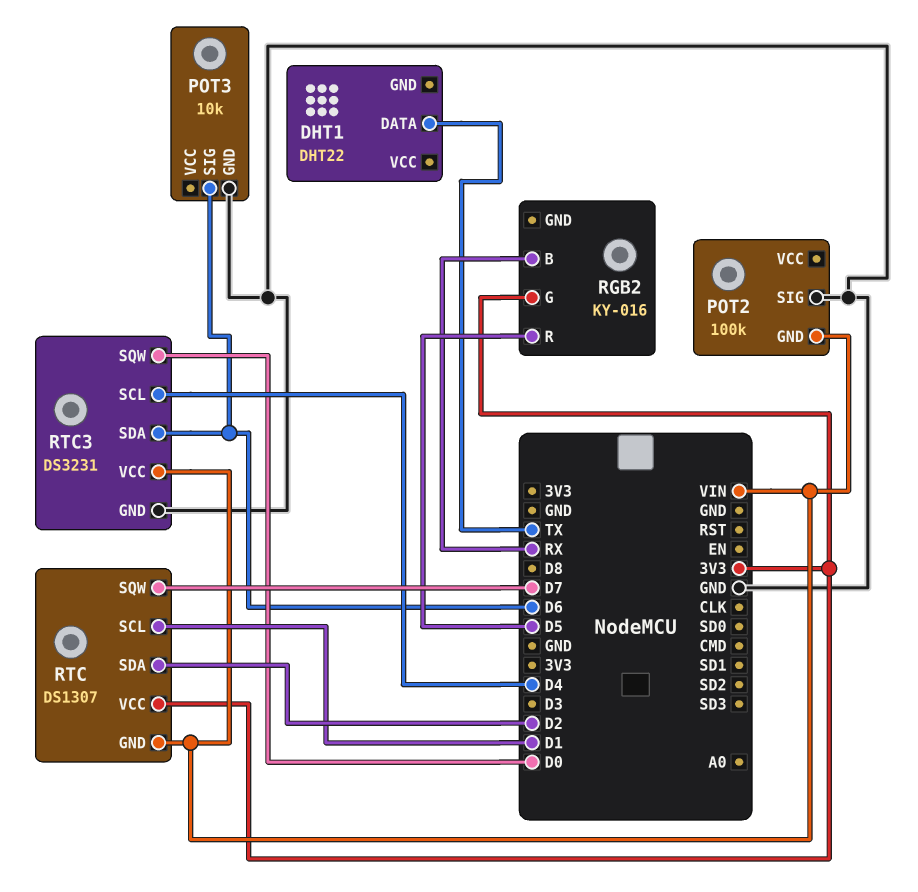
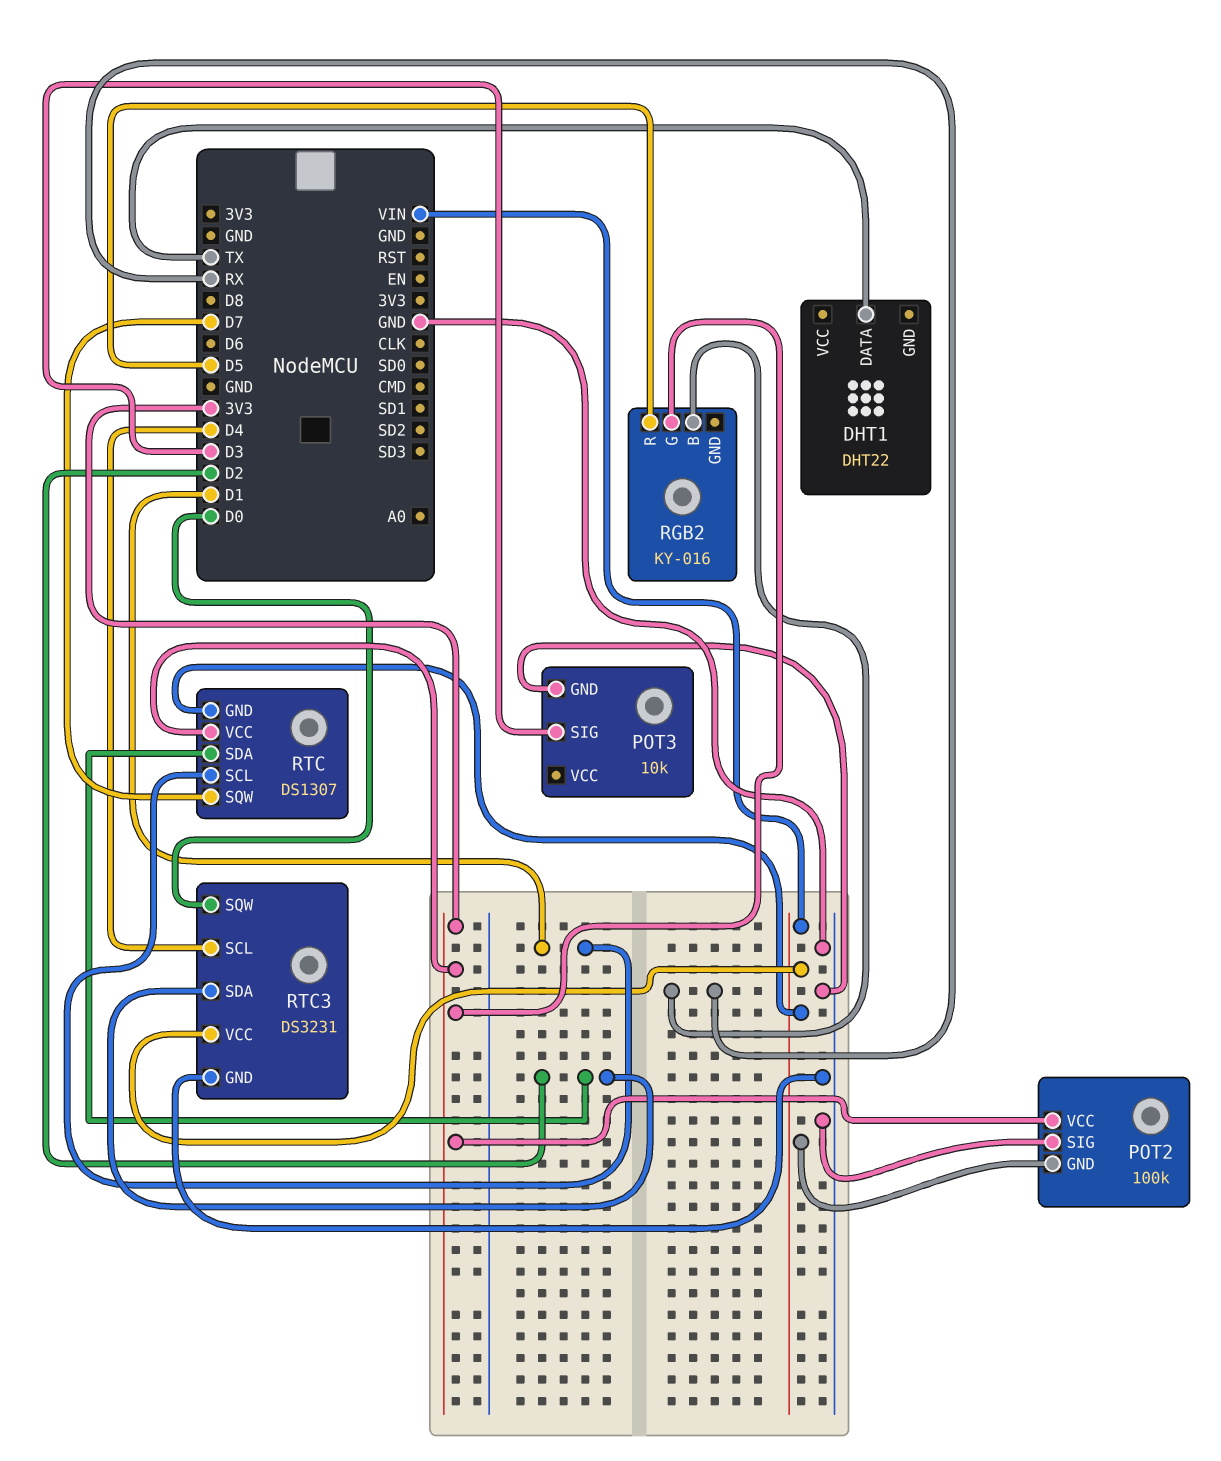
POT2 pin VCC: none -> 3V3
POT3 pin SIG: D6 -> D3
RTC3 pin SDA: D6 -> D2

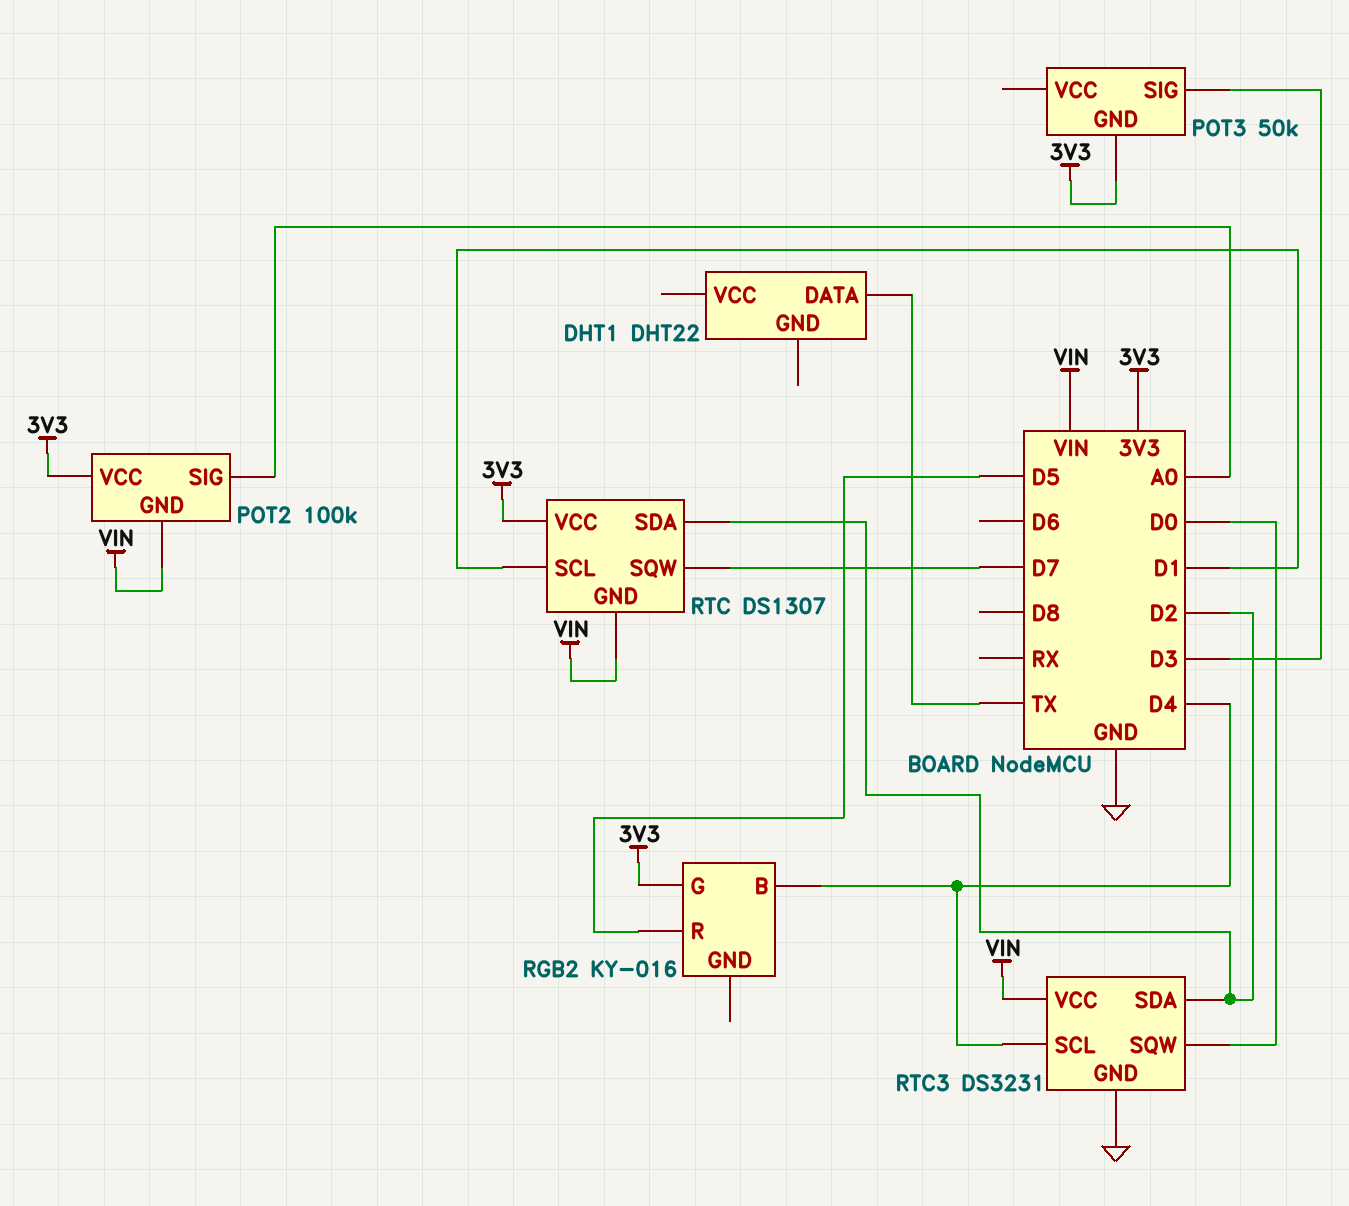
POT2 pin SIG: GND -> A0
POT3: 10k -> 50k
POT3 pin GND: GND -> 3V3
RGB2 pin B: RX -> D4

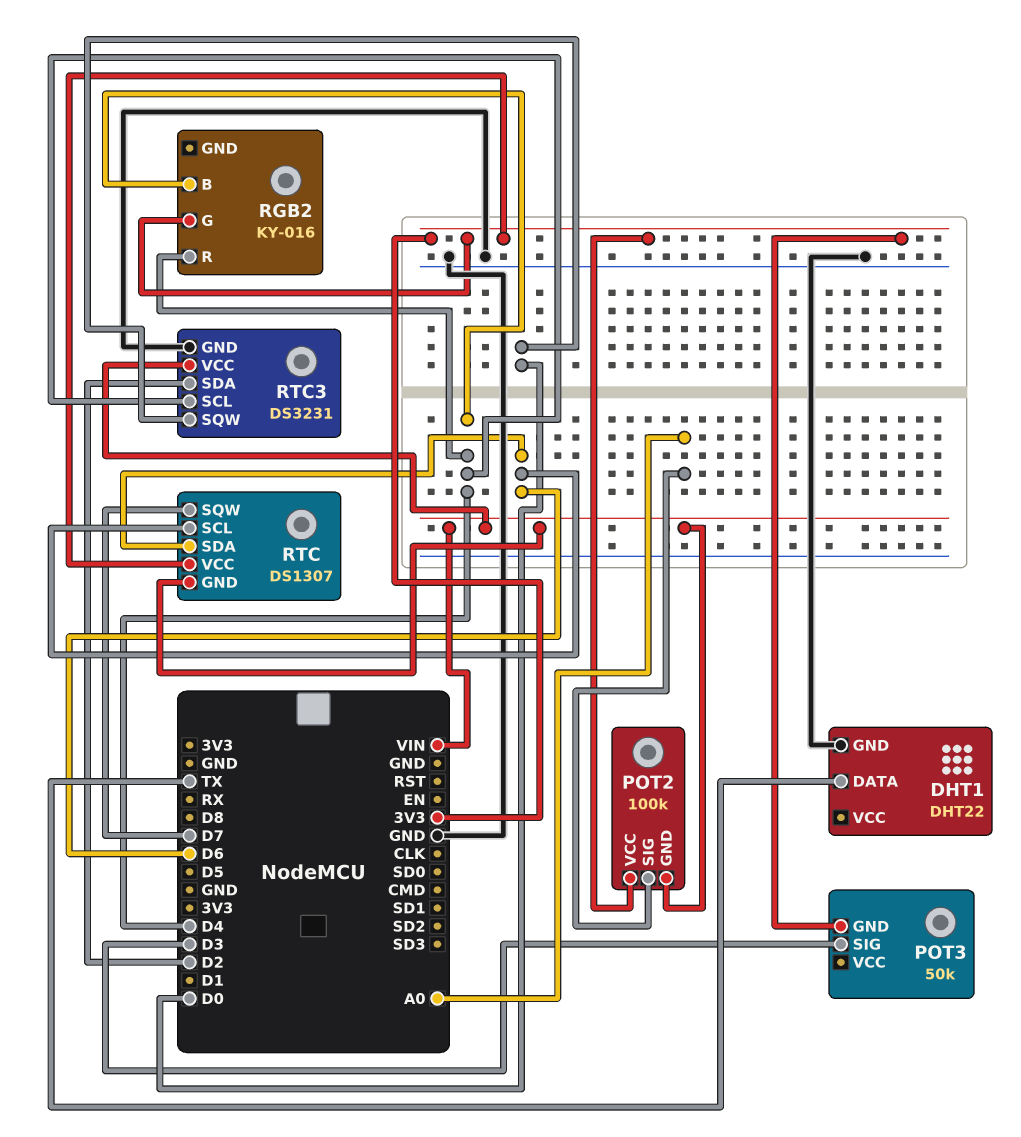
DHT1 pin GND: none -> GND
RGB2 pin R: D5 -> D4
RTC pin SCL: D1 -> D6
RTC pin SDA: D2 -> D6

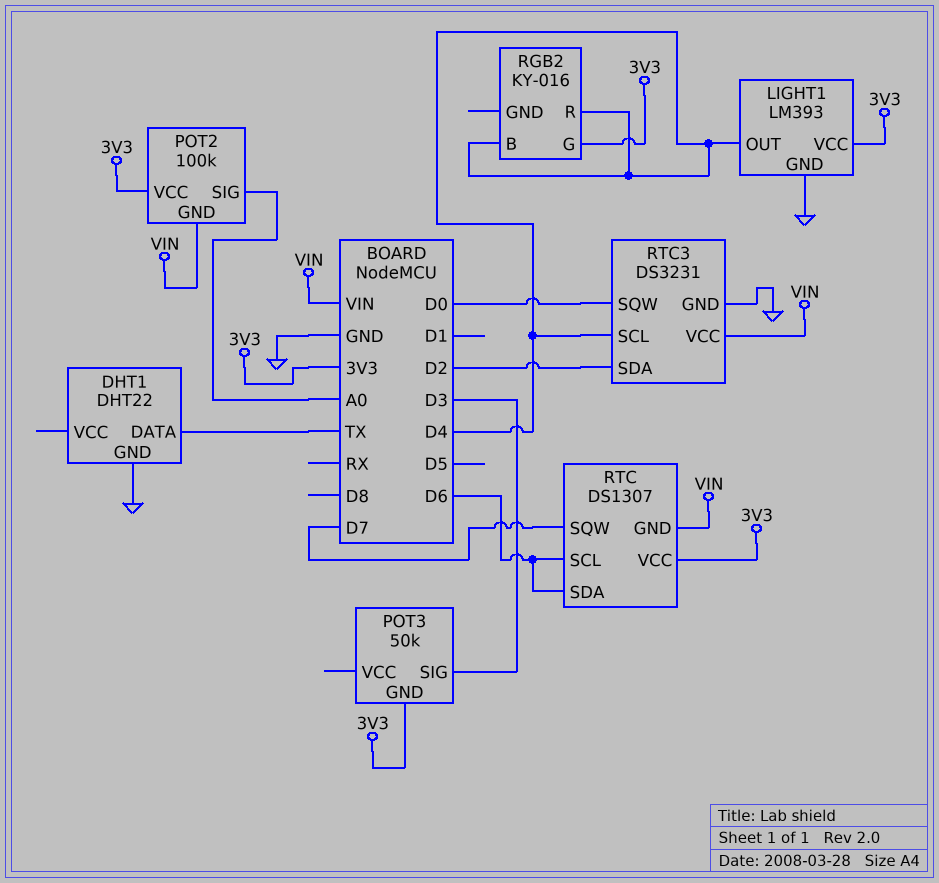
LIGHT1: none -> LM393
LIGHT1 pin GND: none -> GND
LIGHT1 pin OUT: none -> D4
LIGHT1 pin VCC: none -> 3V3

